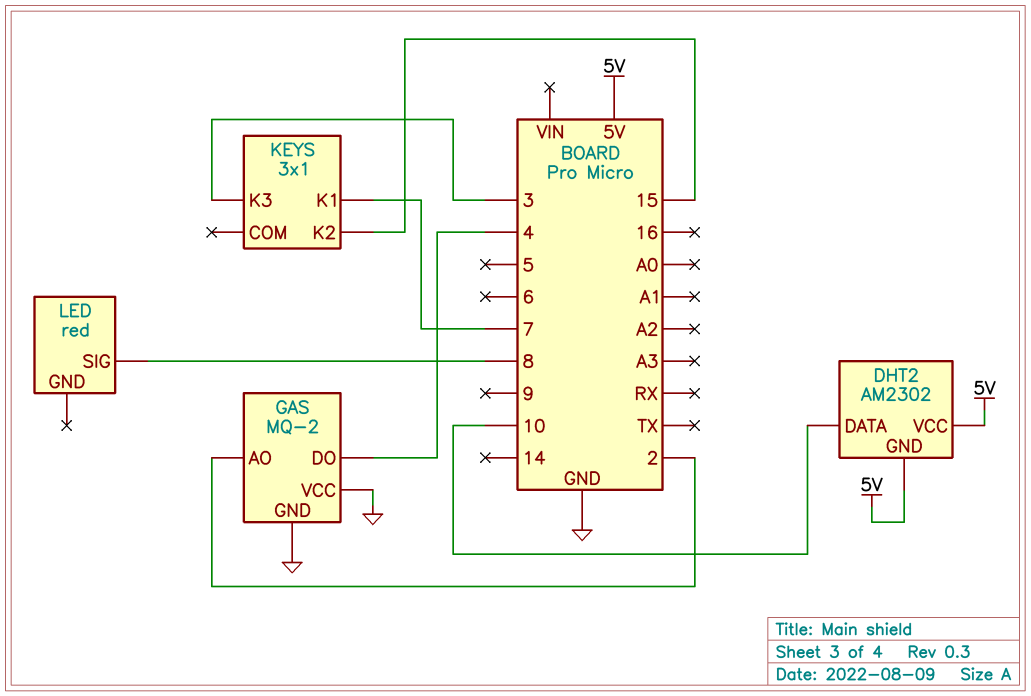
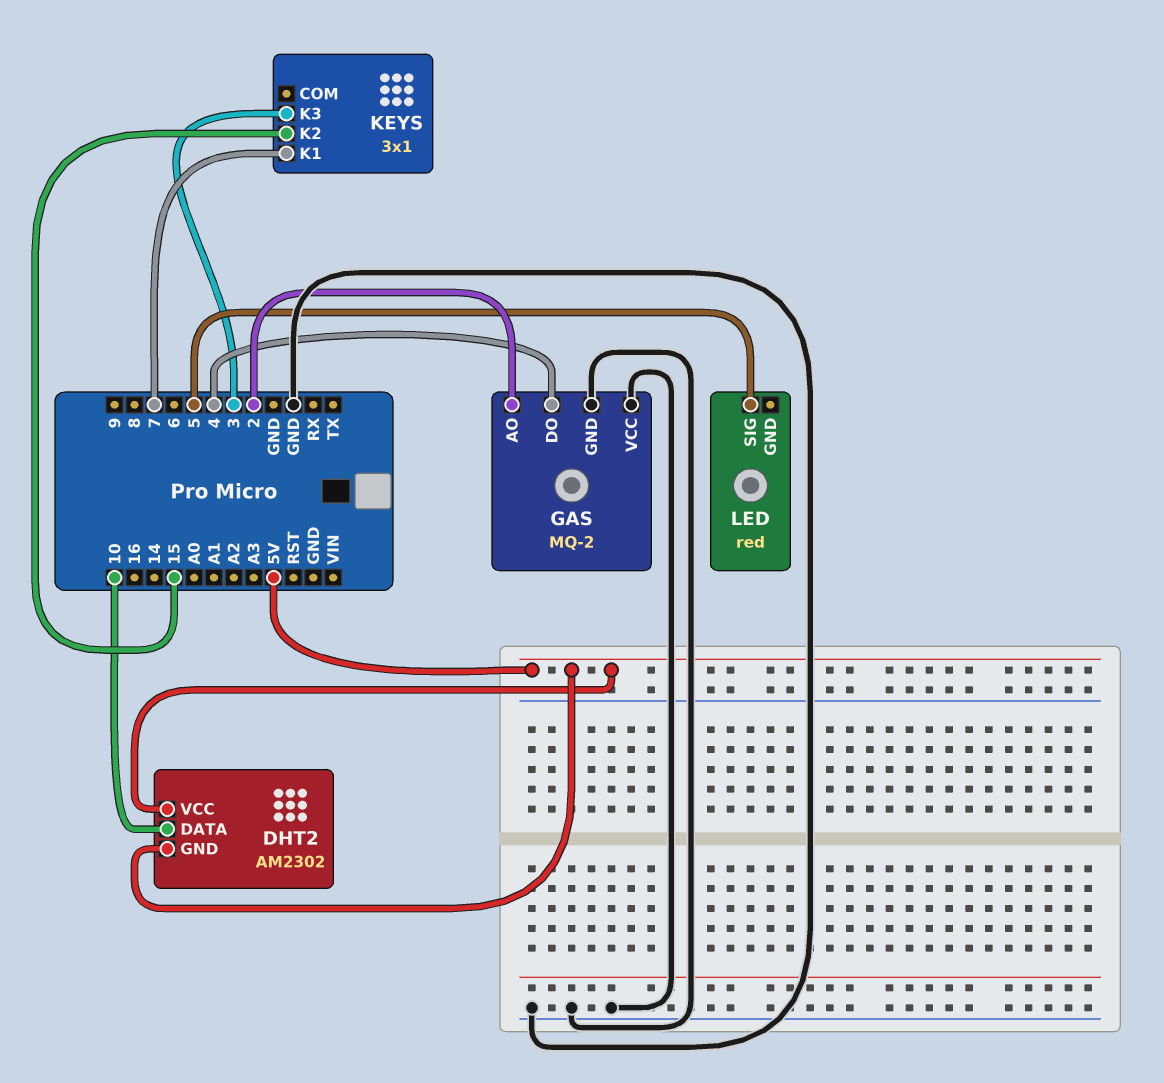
LED pin SIG: 8 -> 5

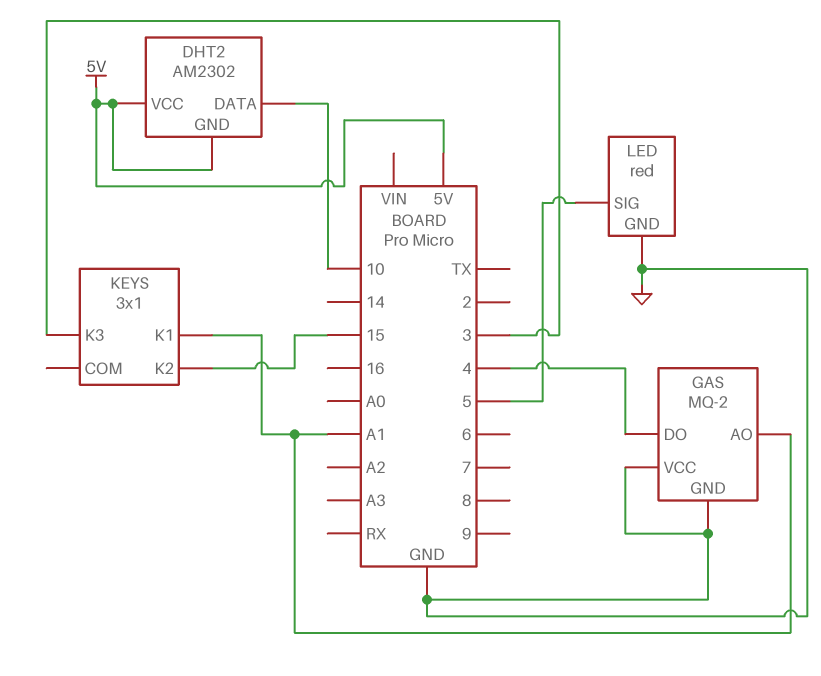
GAS pin AO: 2 -> A1
KEYS pin K1: 7 -> A1
LED pin GND: none -> GND

